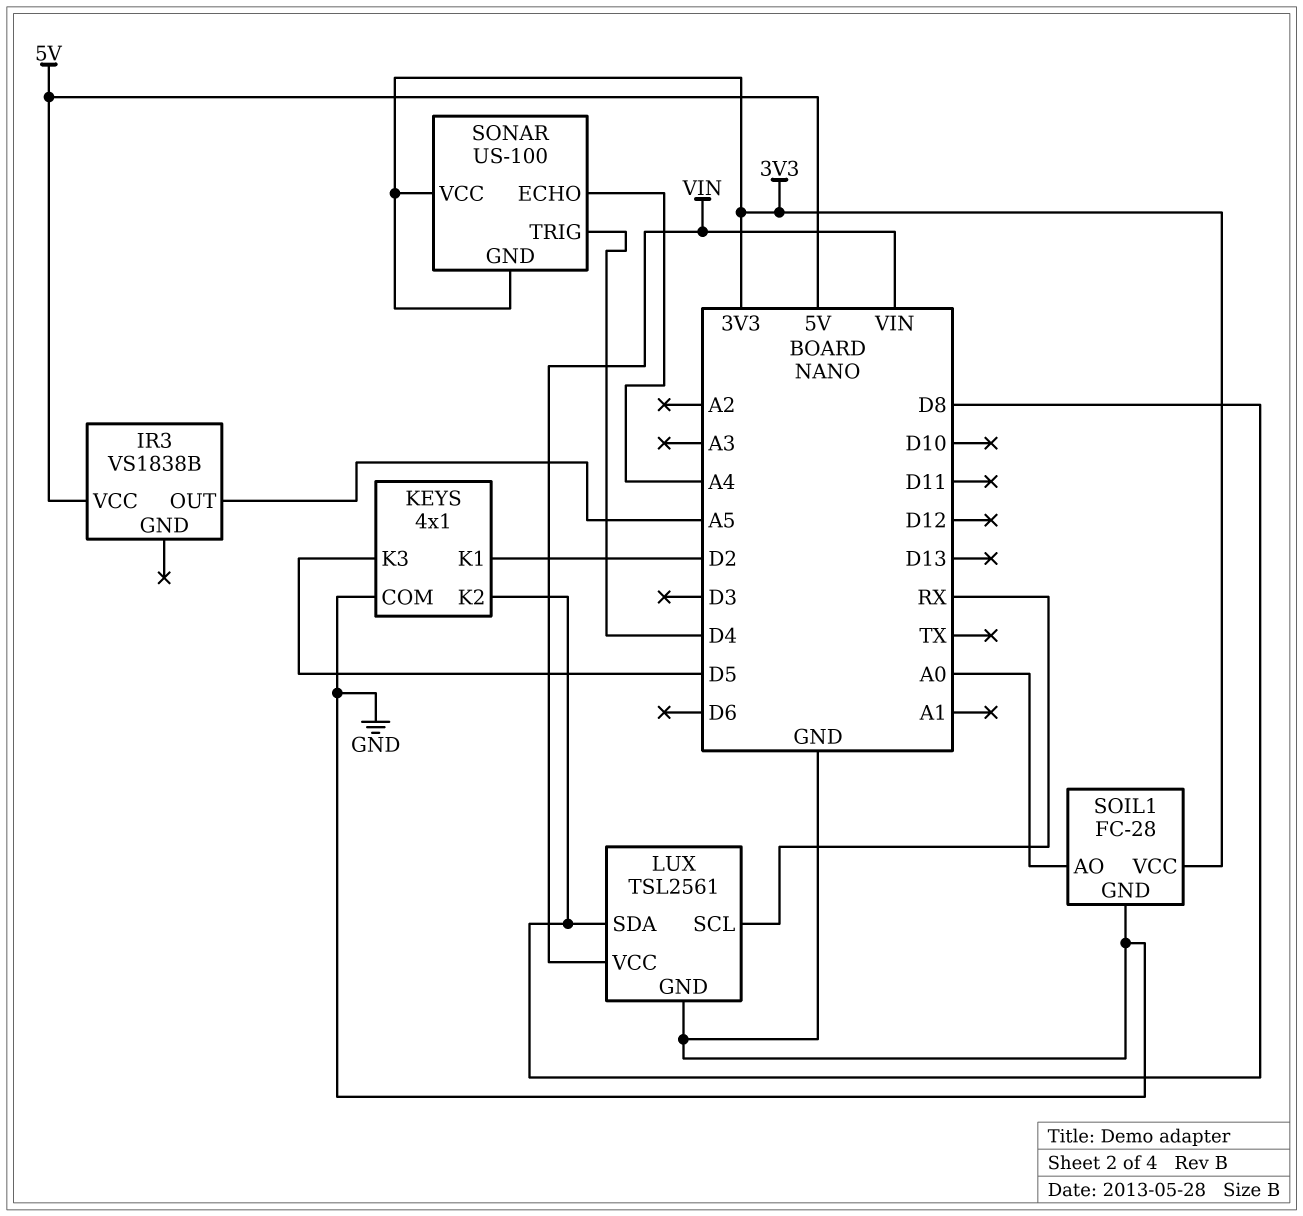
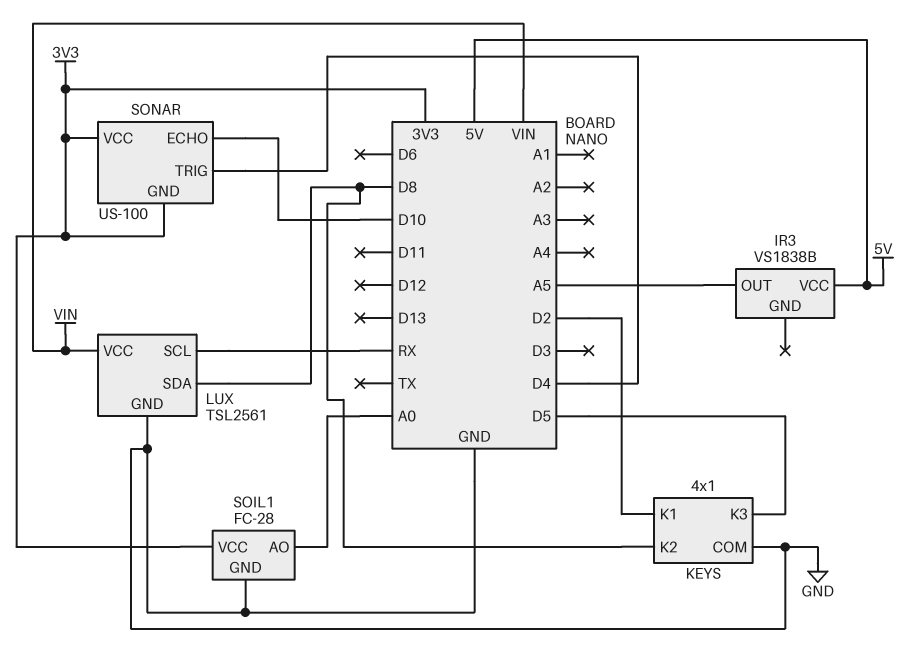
SONAR pin ECHO: A4 -> D10

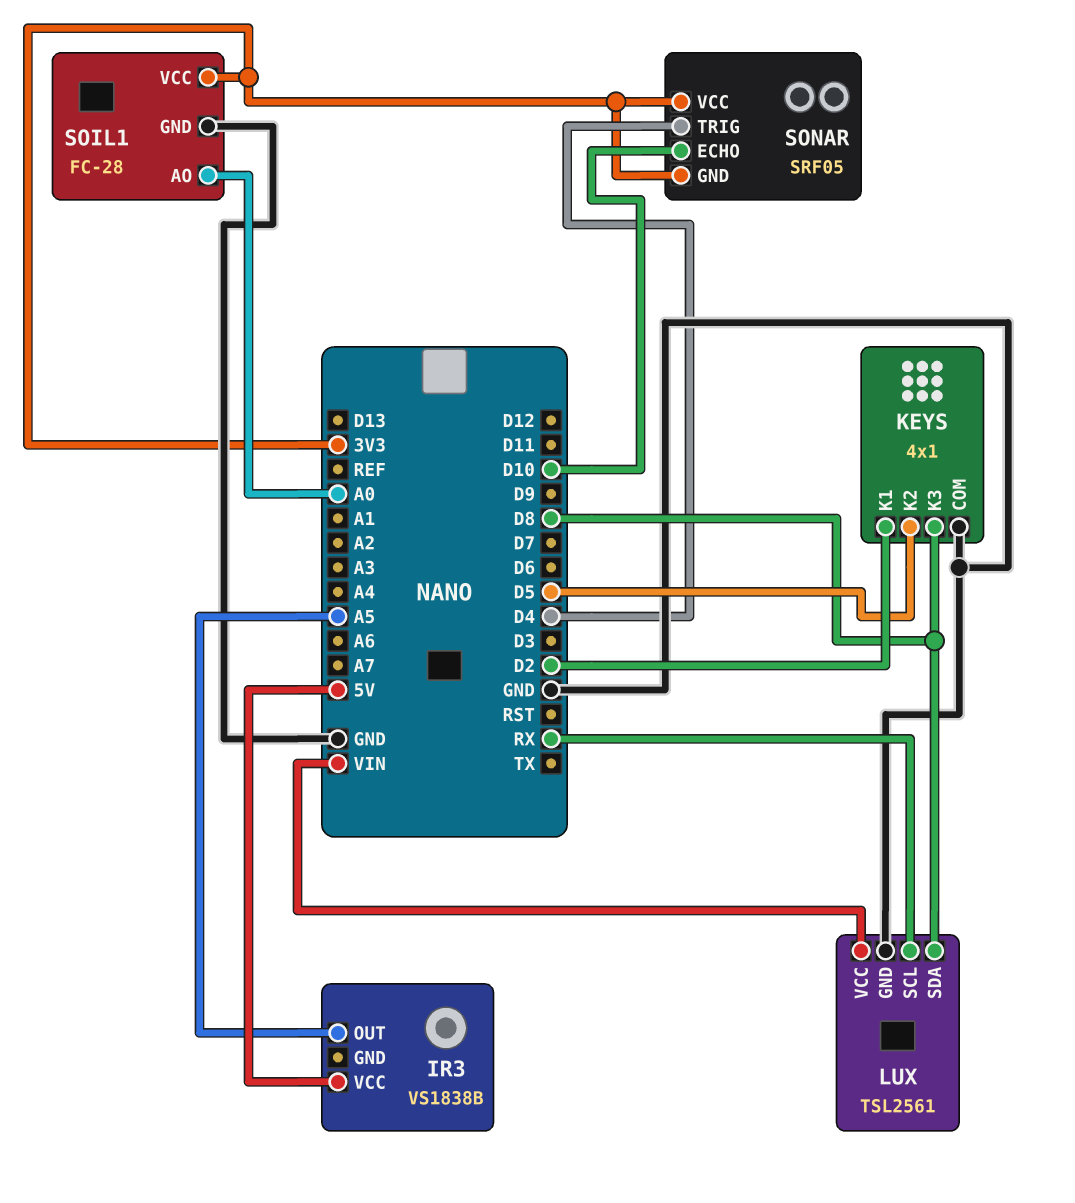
KEYS pin K2: D8 -> D5
KEYS pin K3: D5 -> D8
SONAR: US-100 -> SRF05

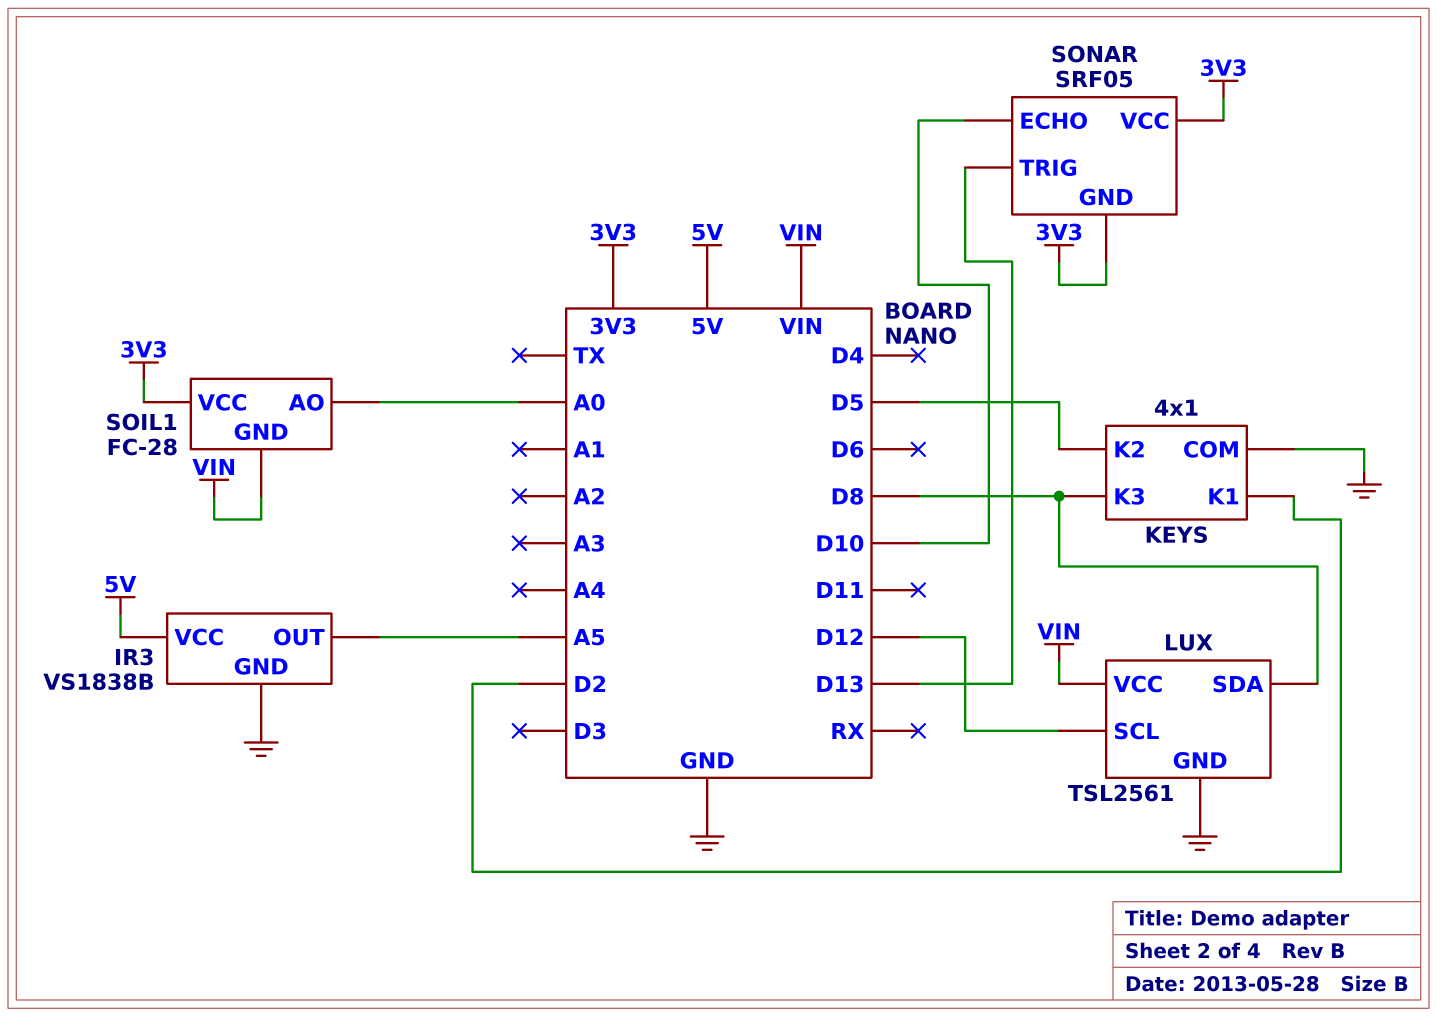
IR3 pin GND: none -> GND
LUX pin SCL: RX -> D12
SOIL1 pin GND: GND -> VIN
SONAR pin TRIG: D4 -> D13

